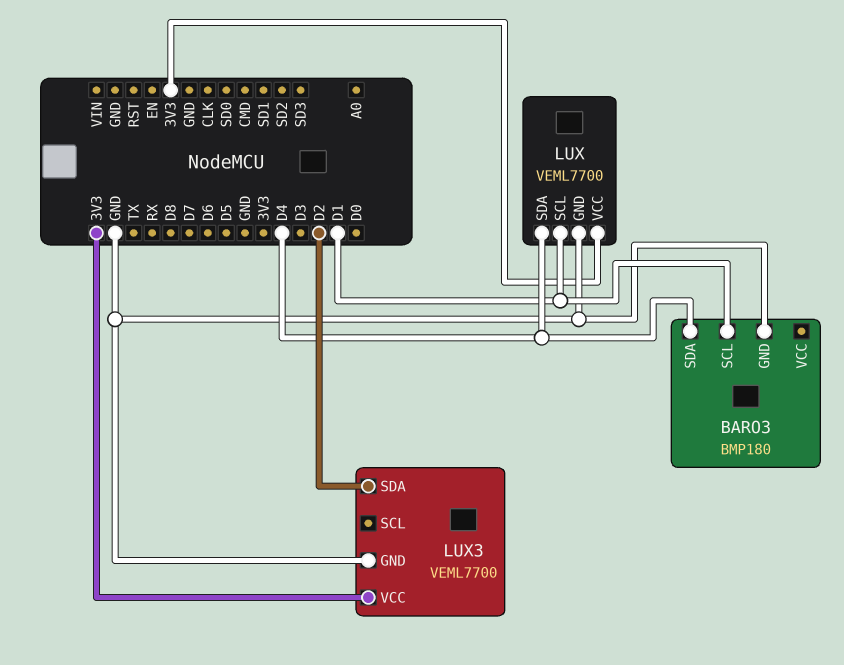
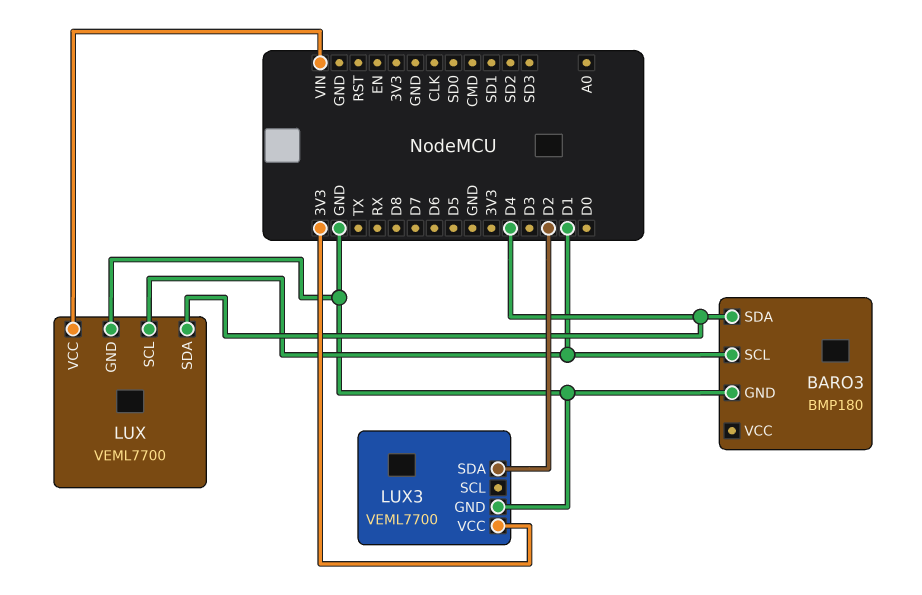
LUX pin VCC: 3V3 -> VIN

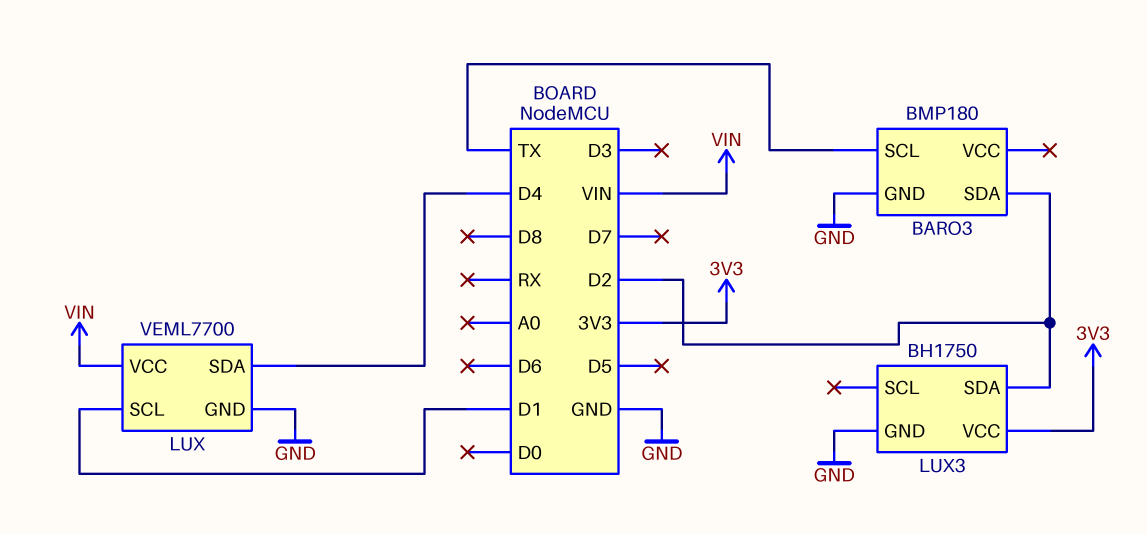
BARO3 pin SCL: D1 -> TX
BARO3 pin SDA: D4 -> D2
LUX3: VEML7700 -> BH1750

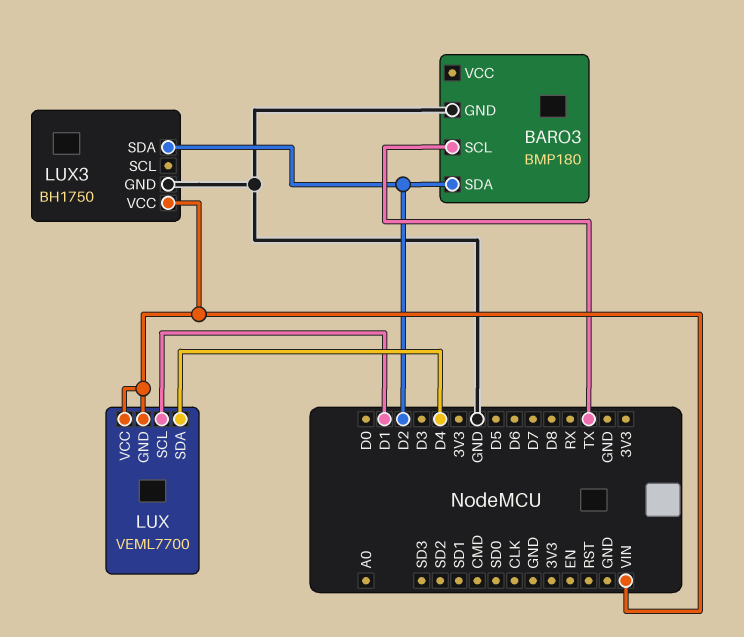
LUX pin GND: GND -> VIN
LUX3 pin VCC: 3V3 -> VIN

